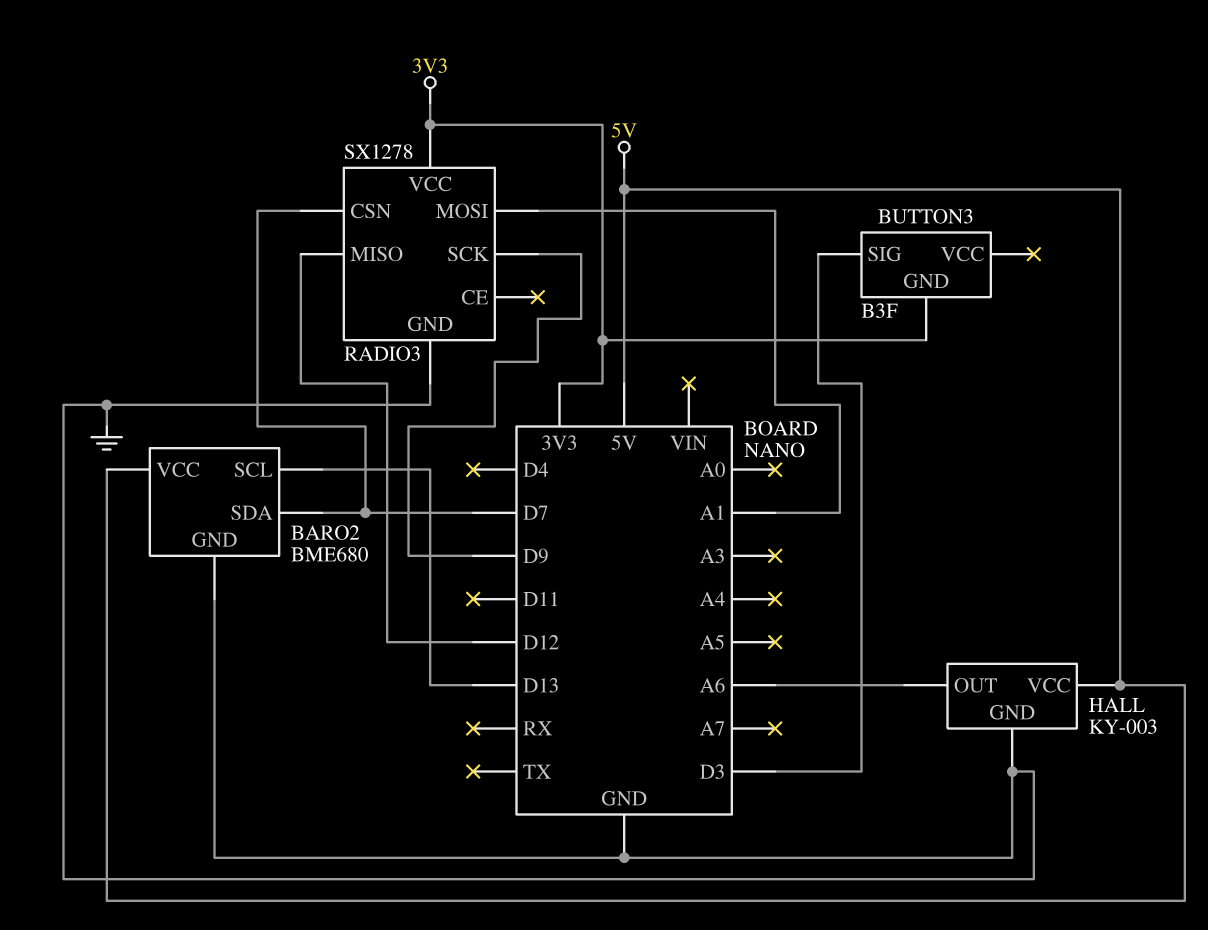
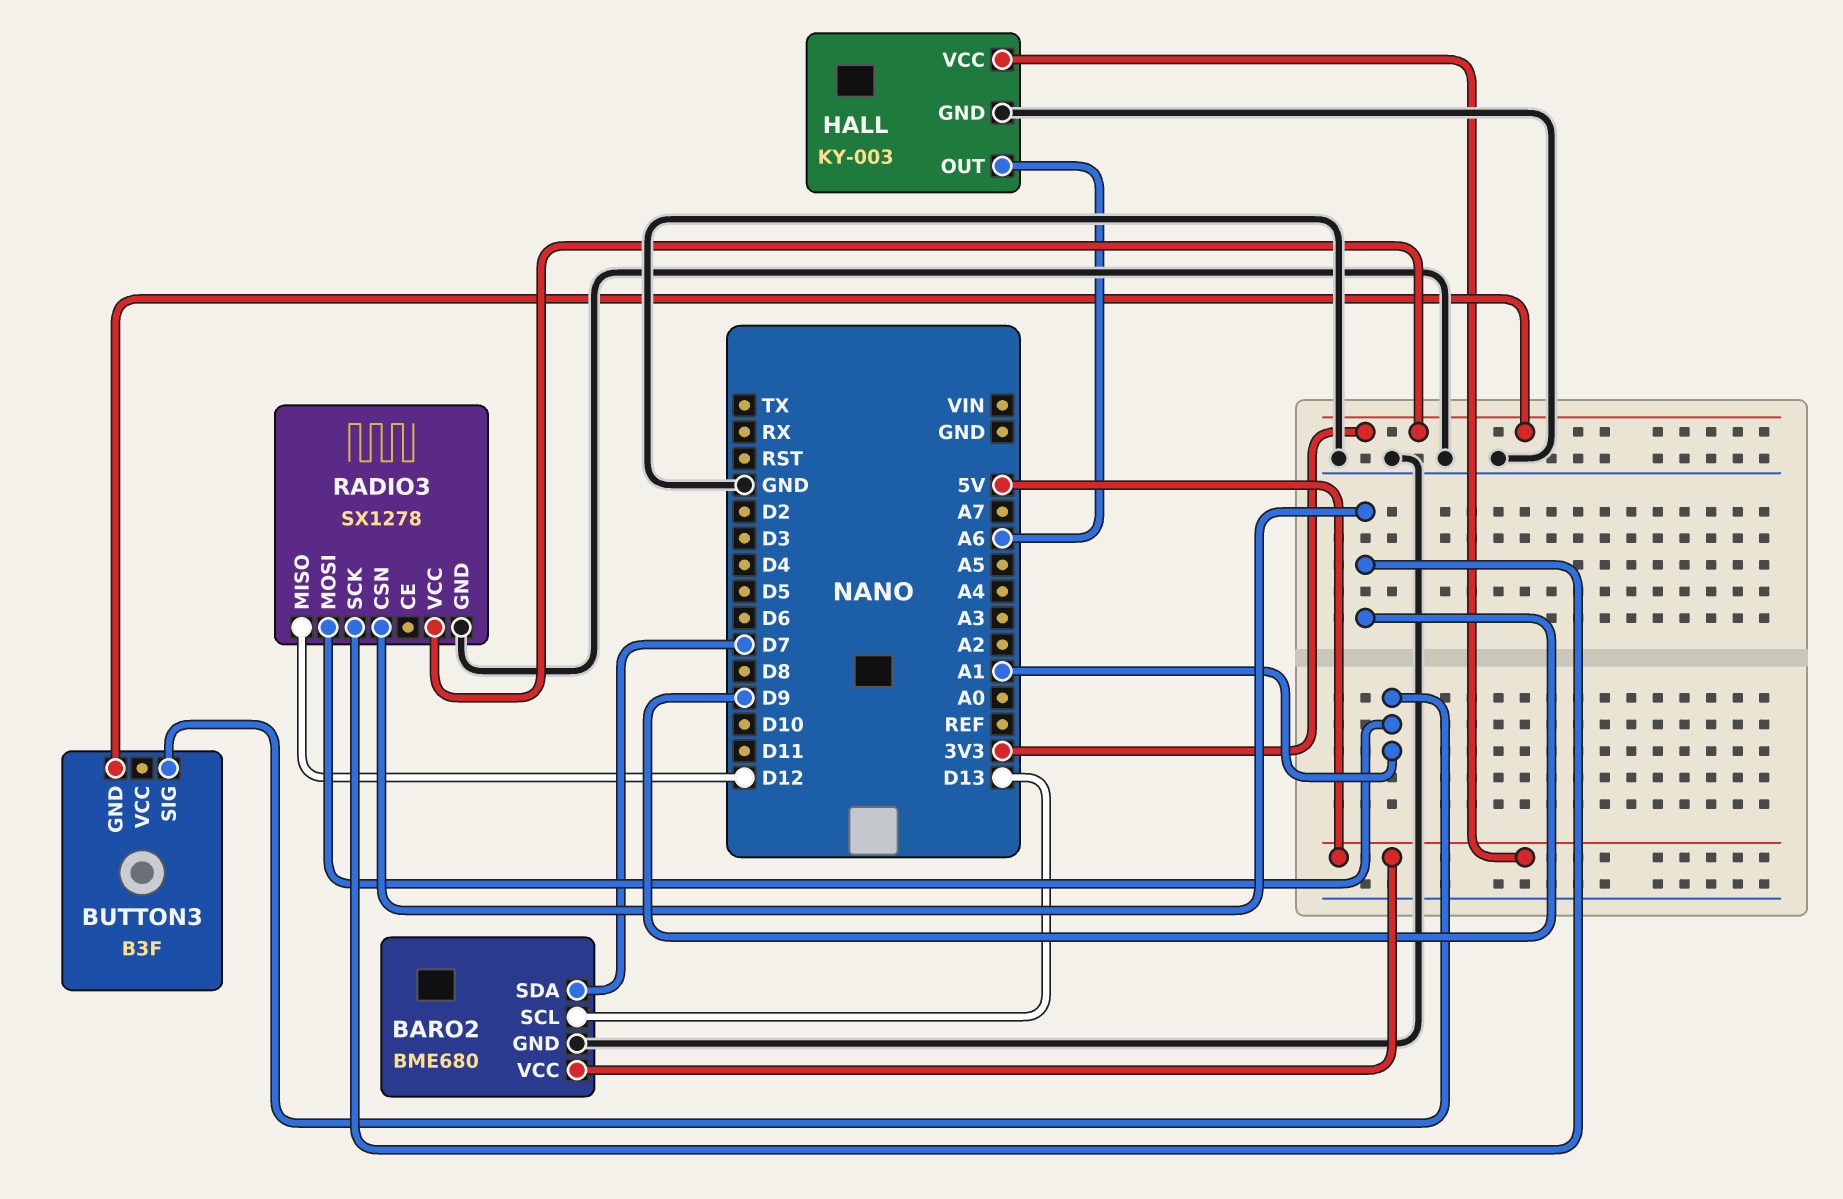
BUTTON3 pin SIG: D3 -> A1
RADIO3 pin CSN: D7 -> D9

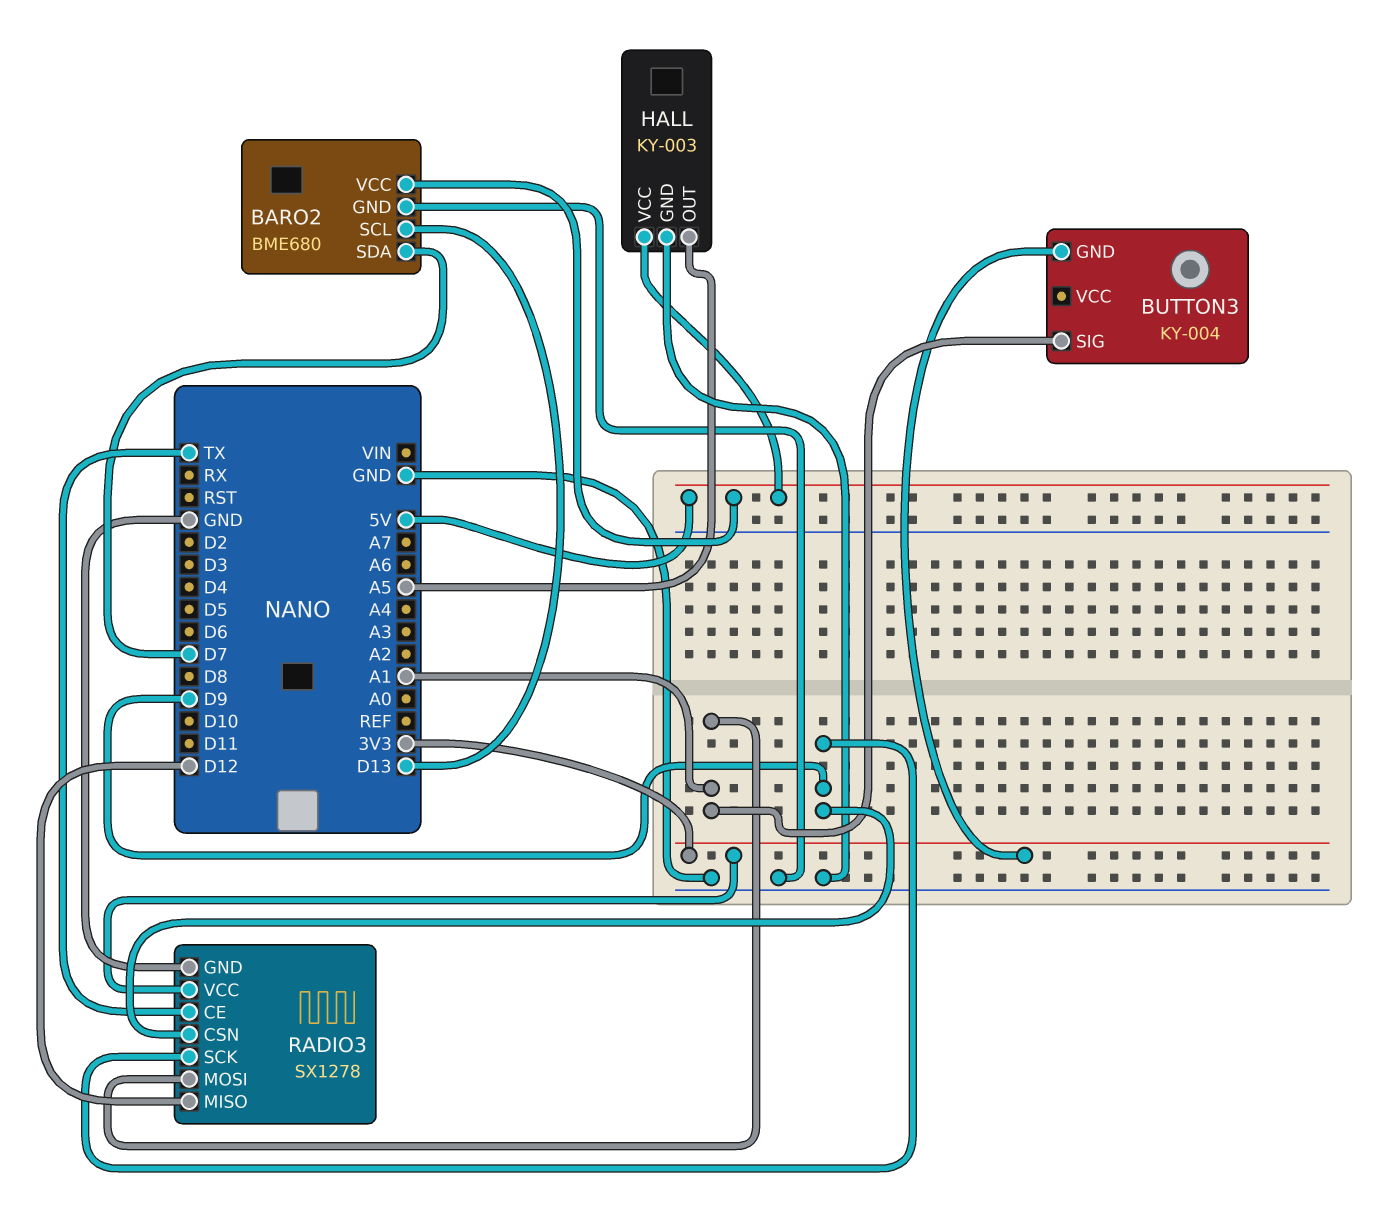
BUTTON3: B3F -> KY-004
HALL pin OUT: A6 -> A5
RADIO3 pin CE: none -> TX

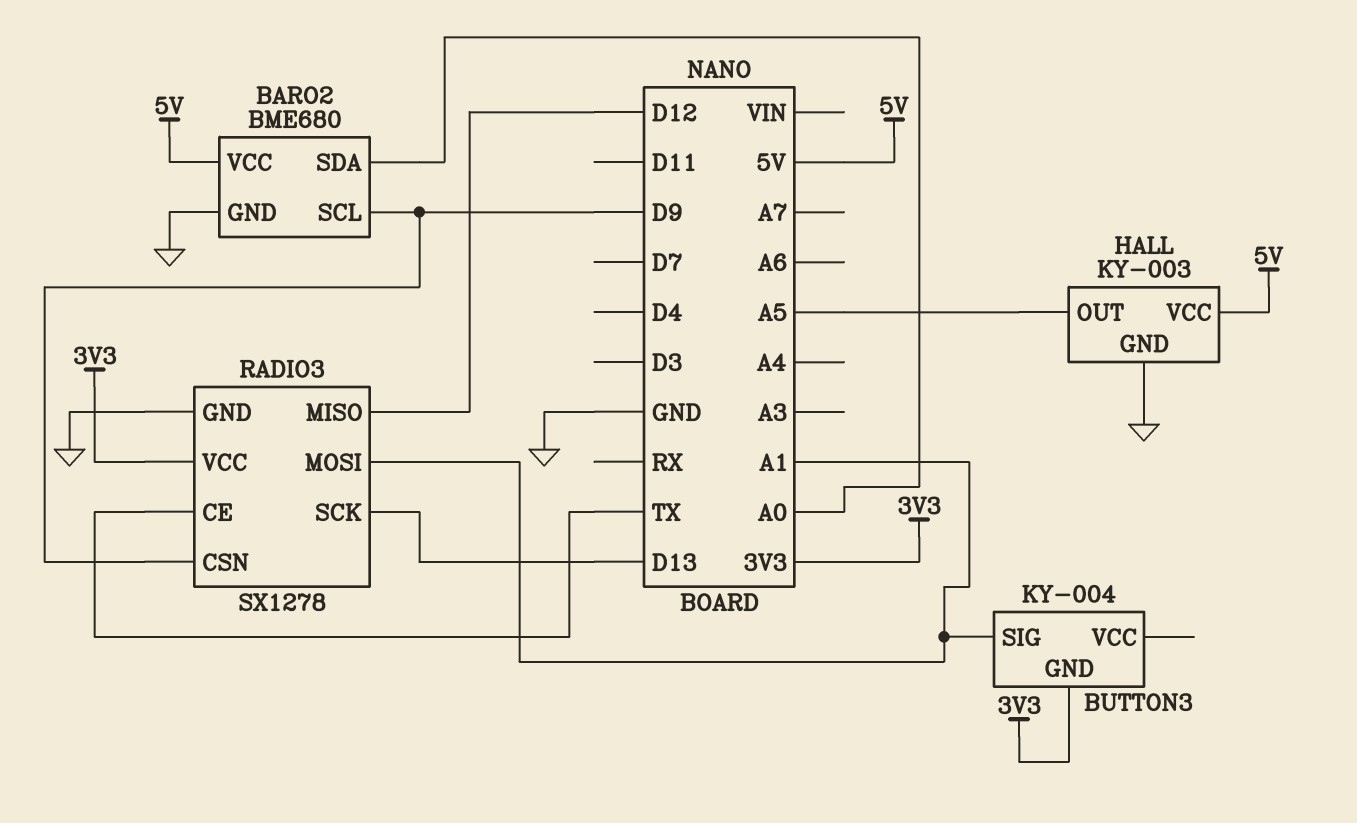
BARO2 pin SCL: D13 -> D9
BARO2 pin SDA: D7 -> A0
RADIO3 pin SCK: D9 -> D13

